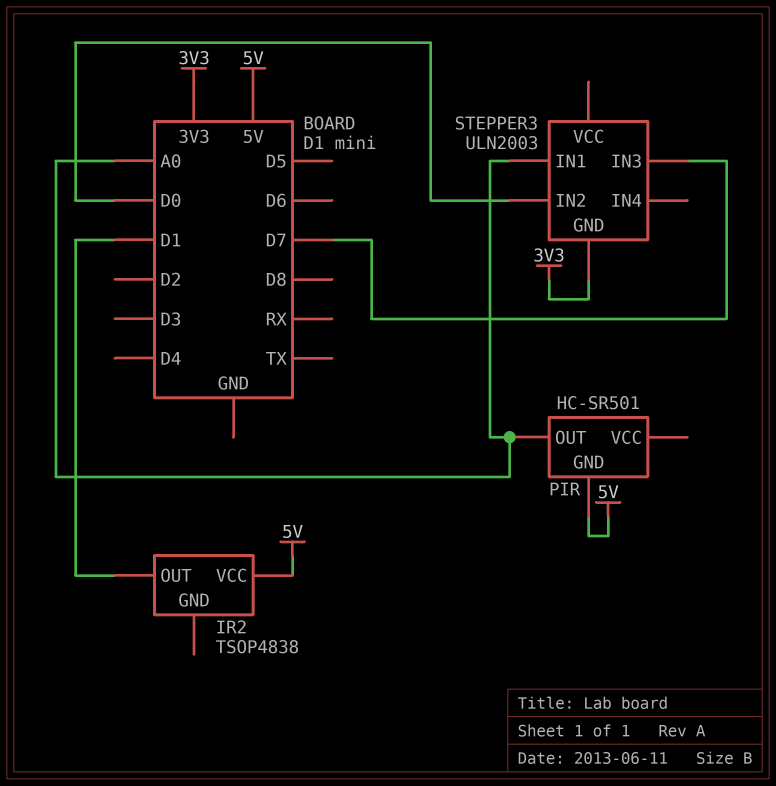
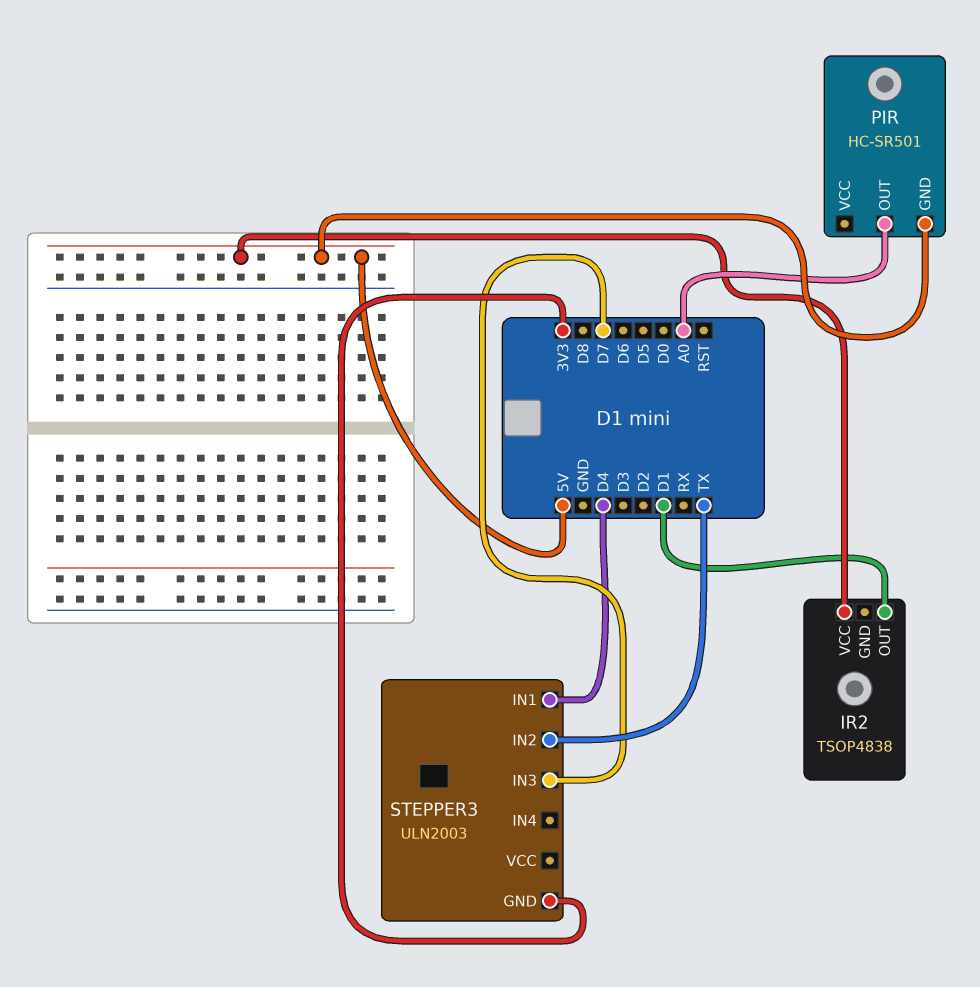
STEPPER3 pin IN1: A0 -> D4
STEPPER3 pin IN2: D0 -> TX

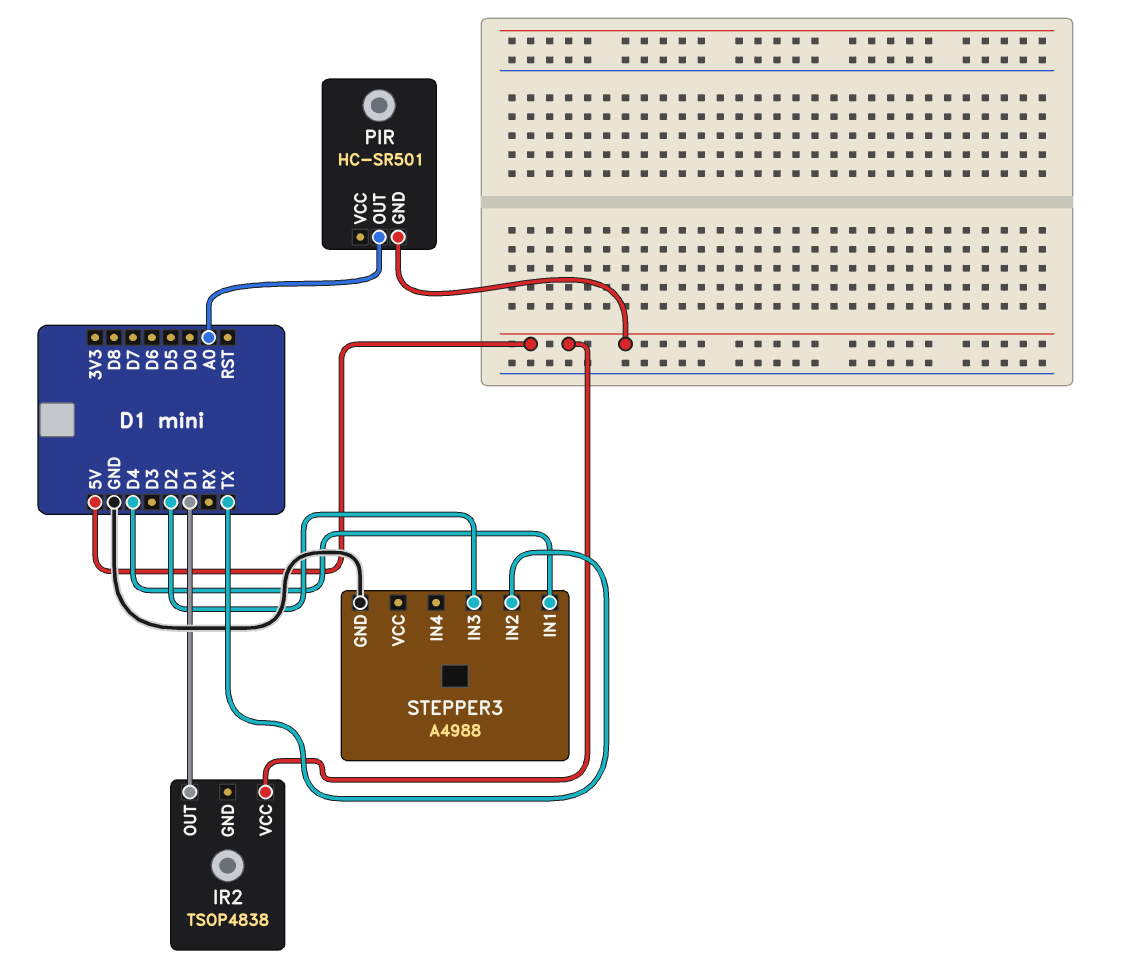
STEPPER3: ULN2003 -> A4988
STEPPER3 pin GND: 3V3 -> GND
STEPPER3 pin IN3: D7 -> D2

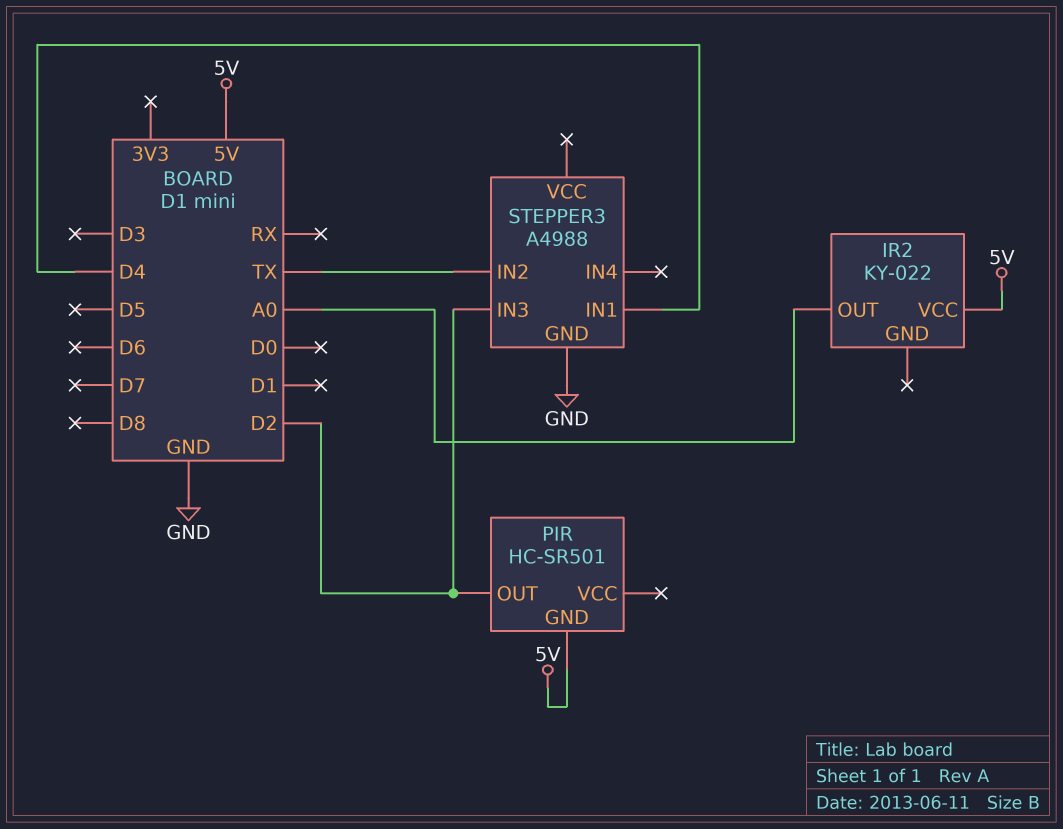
IR2: TSOP4838 -> KY-022
IR2 pin OUT: D1 -> A0
PIR pin OUT: A0 -> D2

